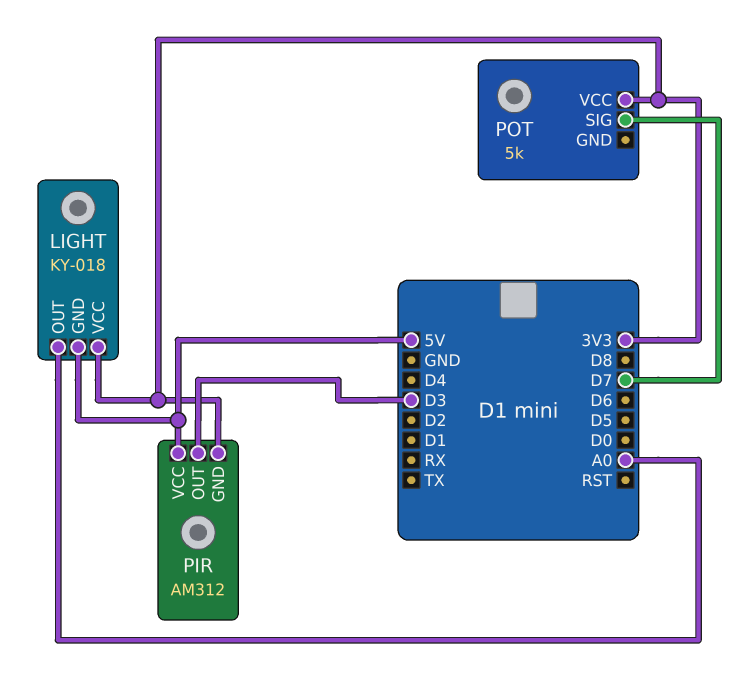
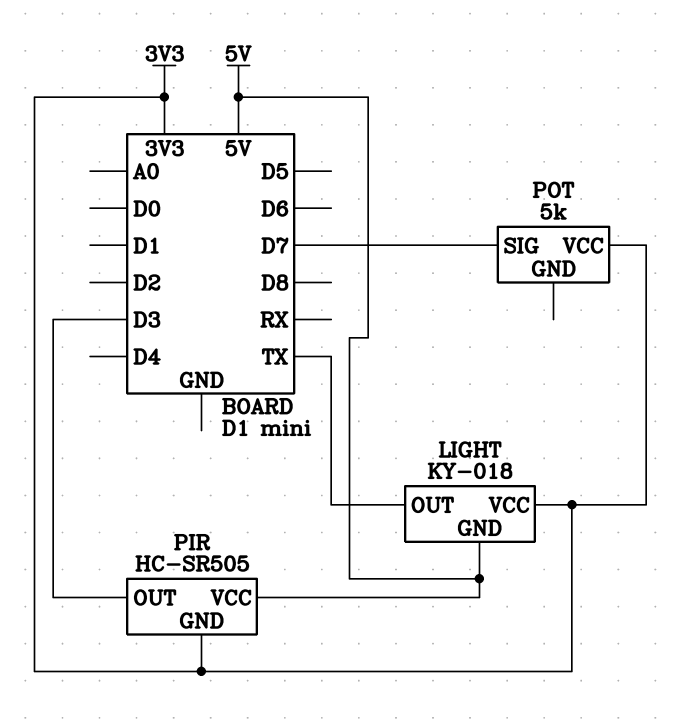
LIGHT pin OUT: A0 -> TX
PIR: AM312 -> HC-SR505

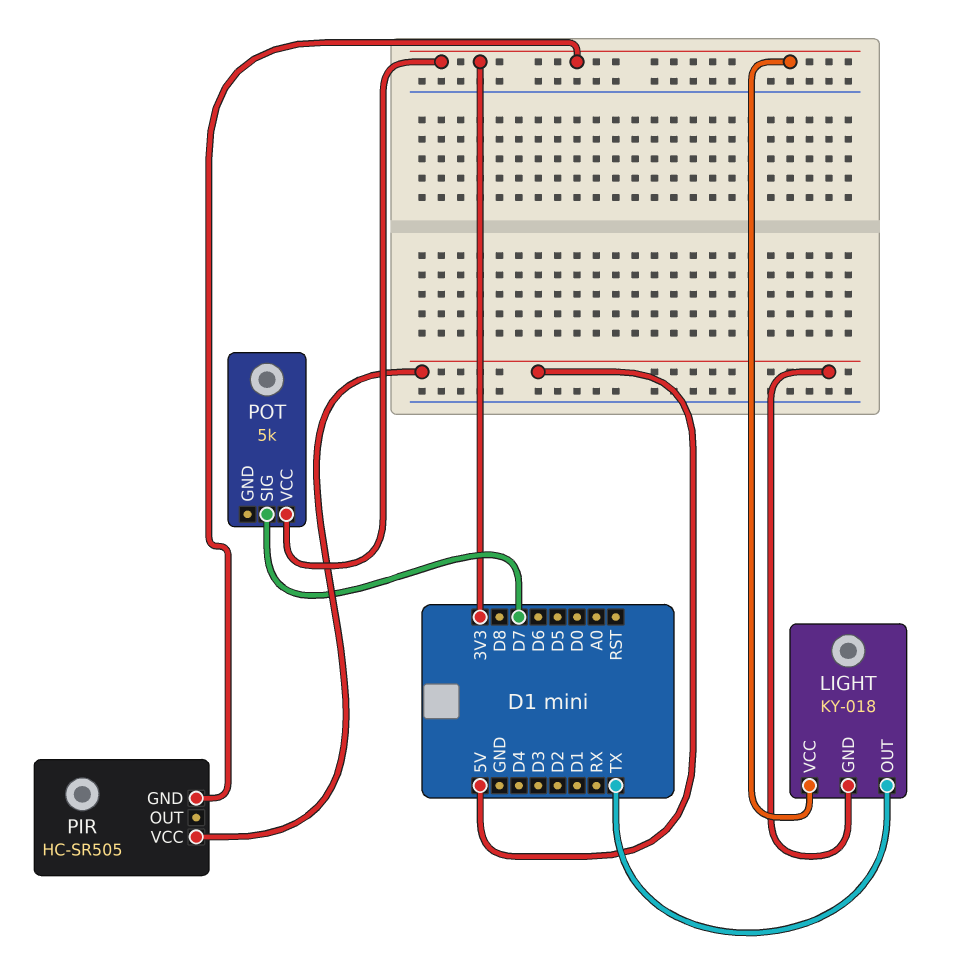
PIR pin OUT: D3 -> none

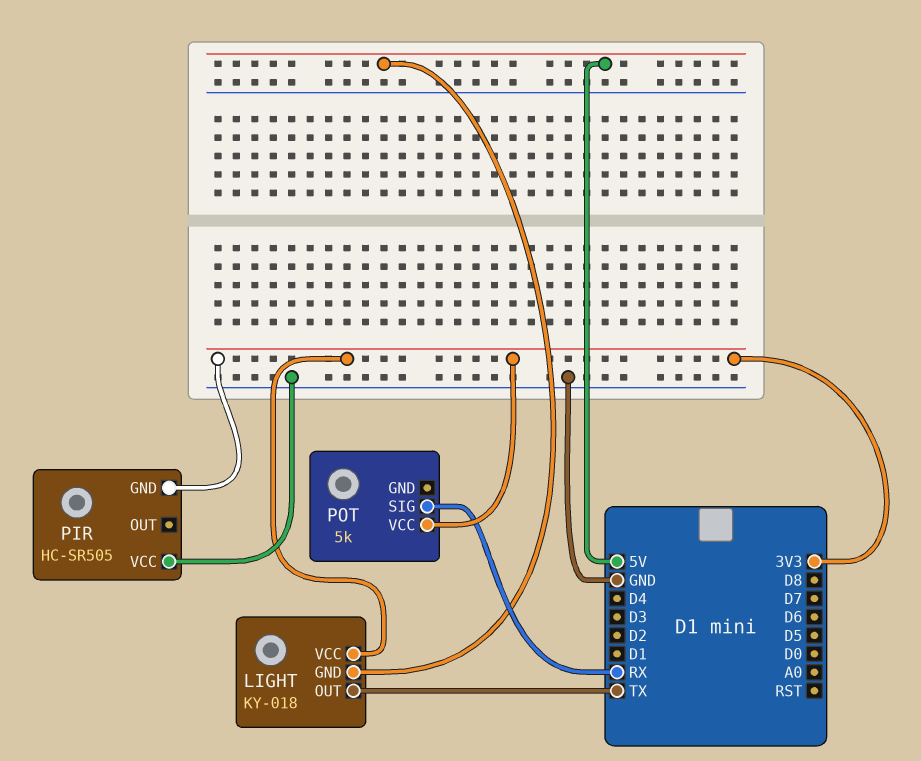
PIR pin VCC: 5V -> GND
POT pin SIG: D7 -> RX

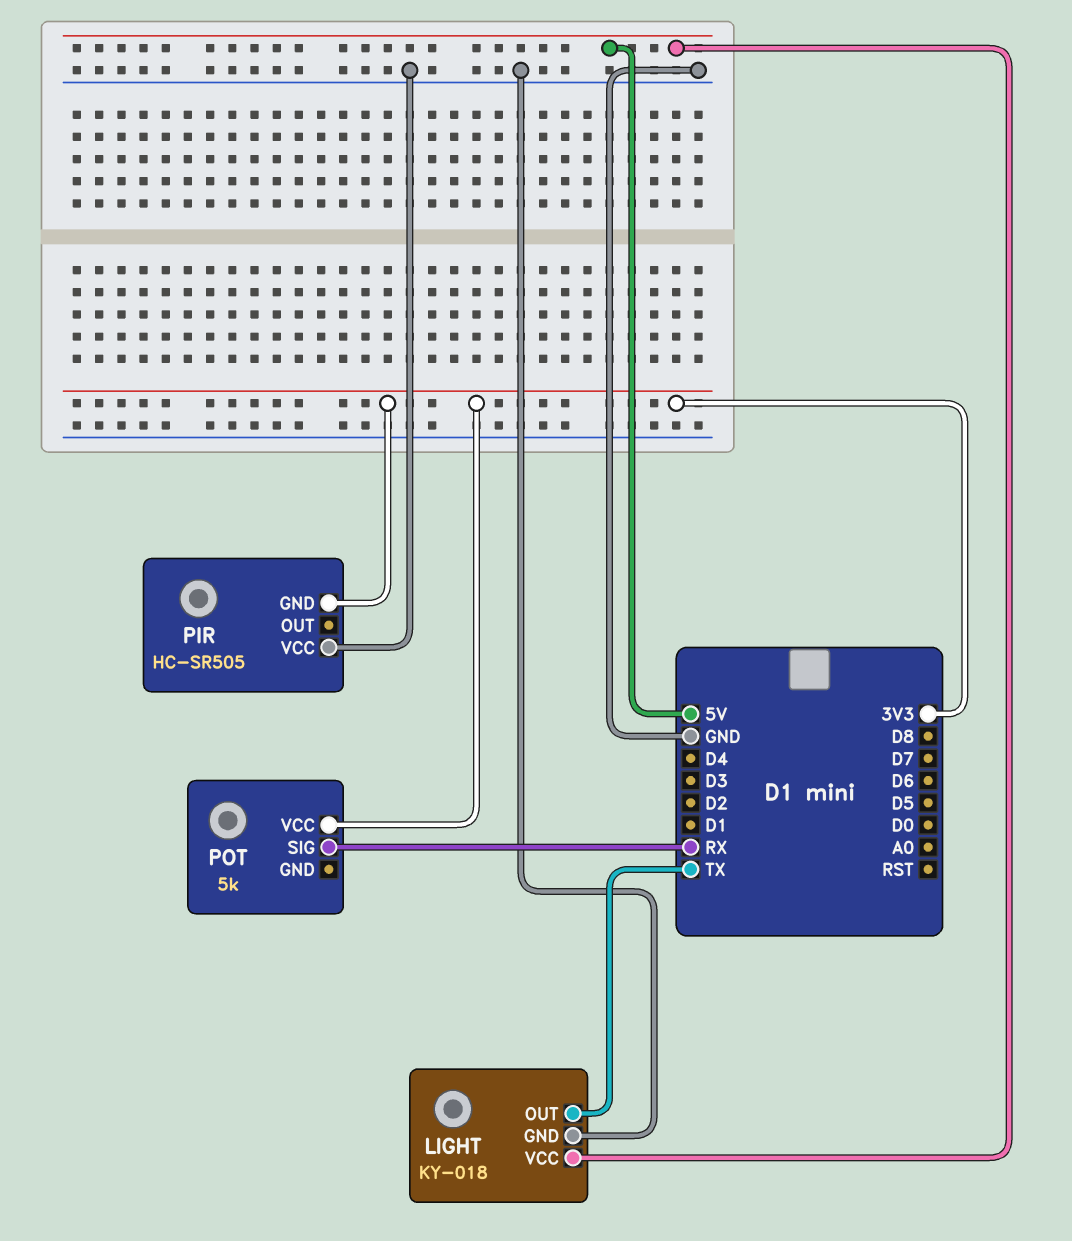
LIGHT pin GND: 5V -> GND
LIGHT pin VCC: 3V3 -> 5V

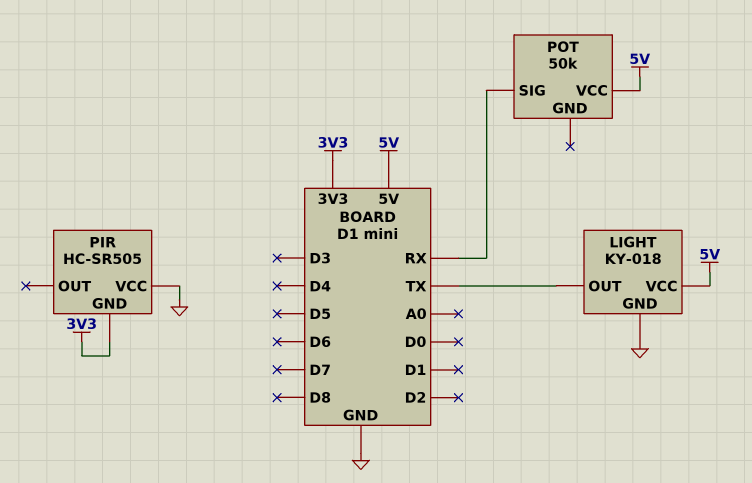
POT: 5k -> 50k
POT pin VCC: 3V3 -> 5V

